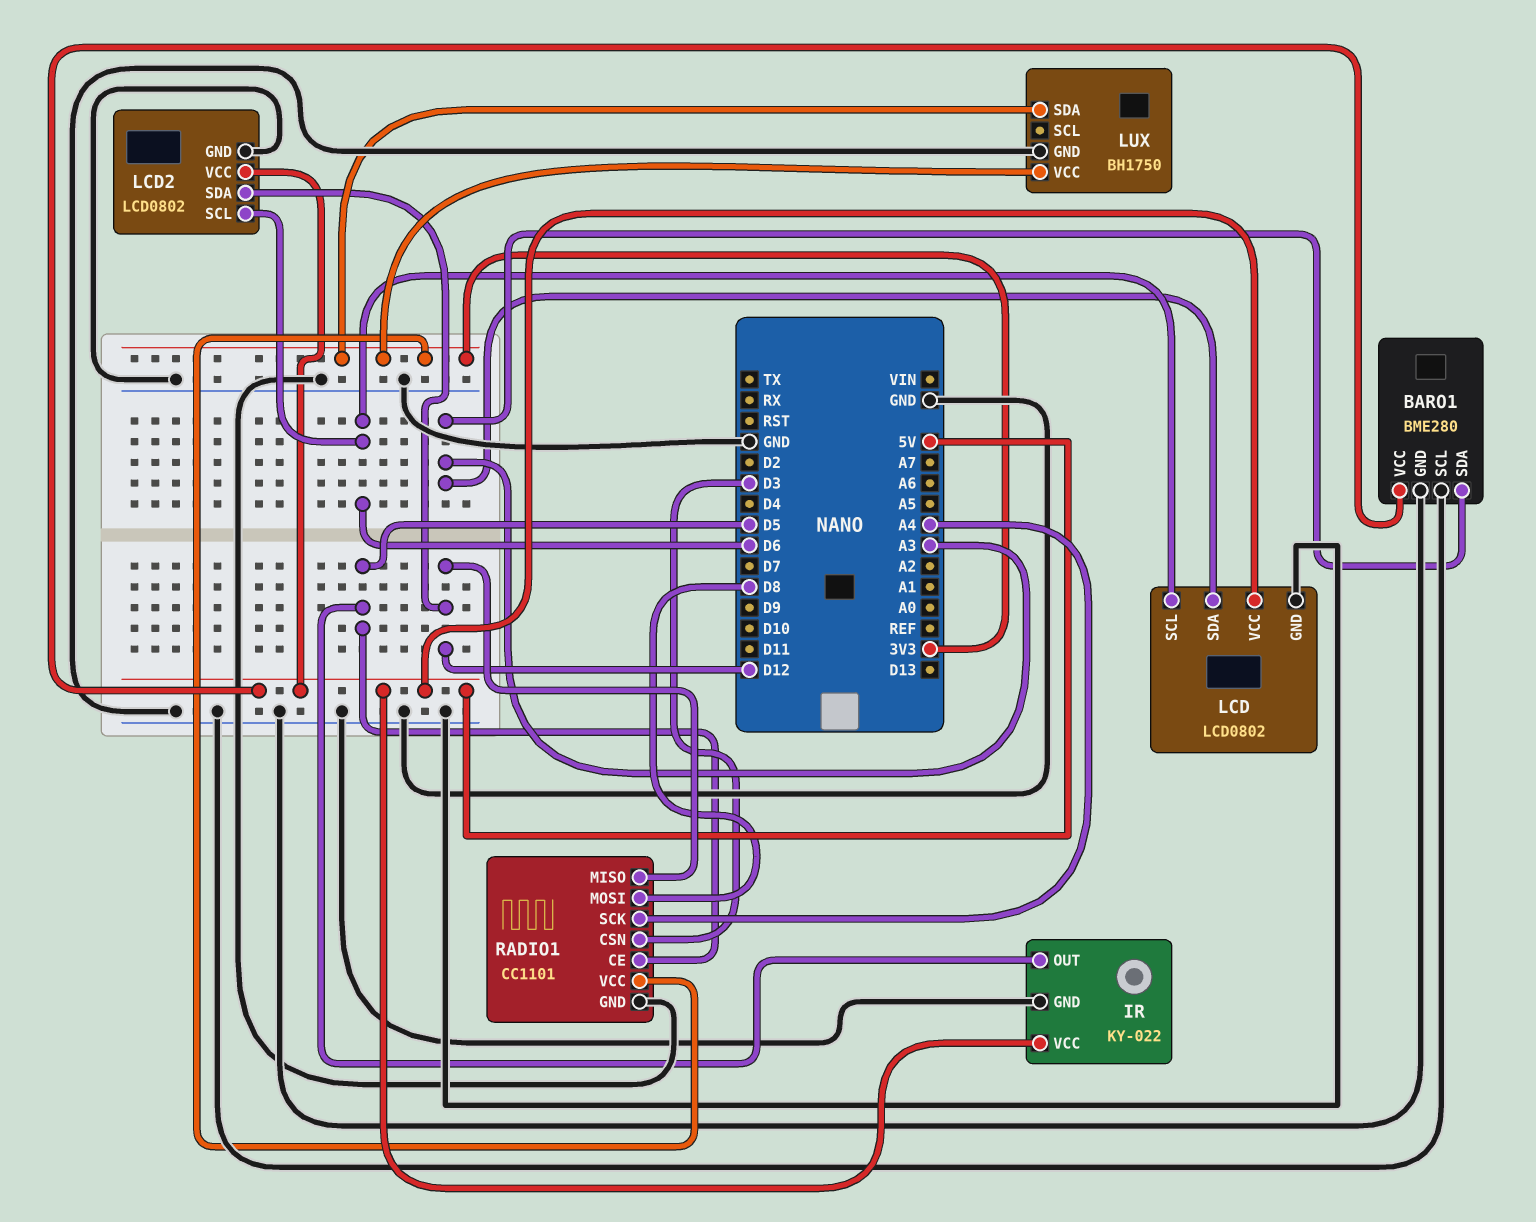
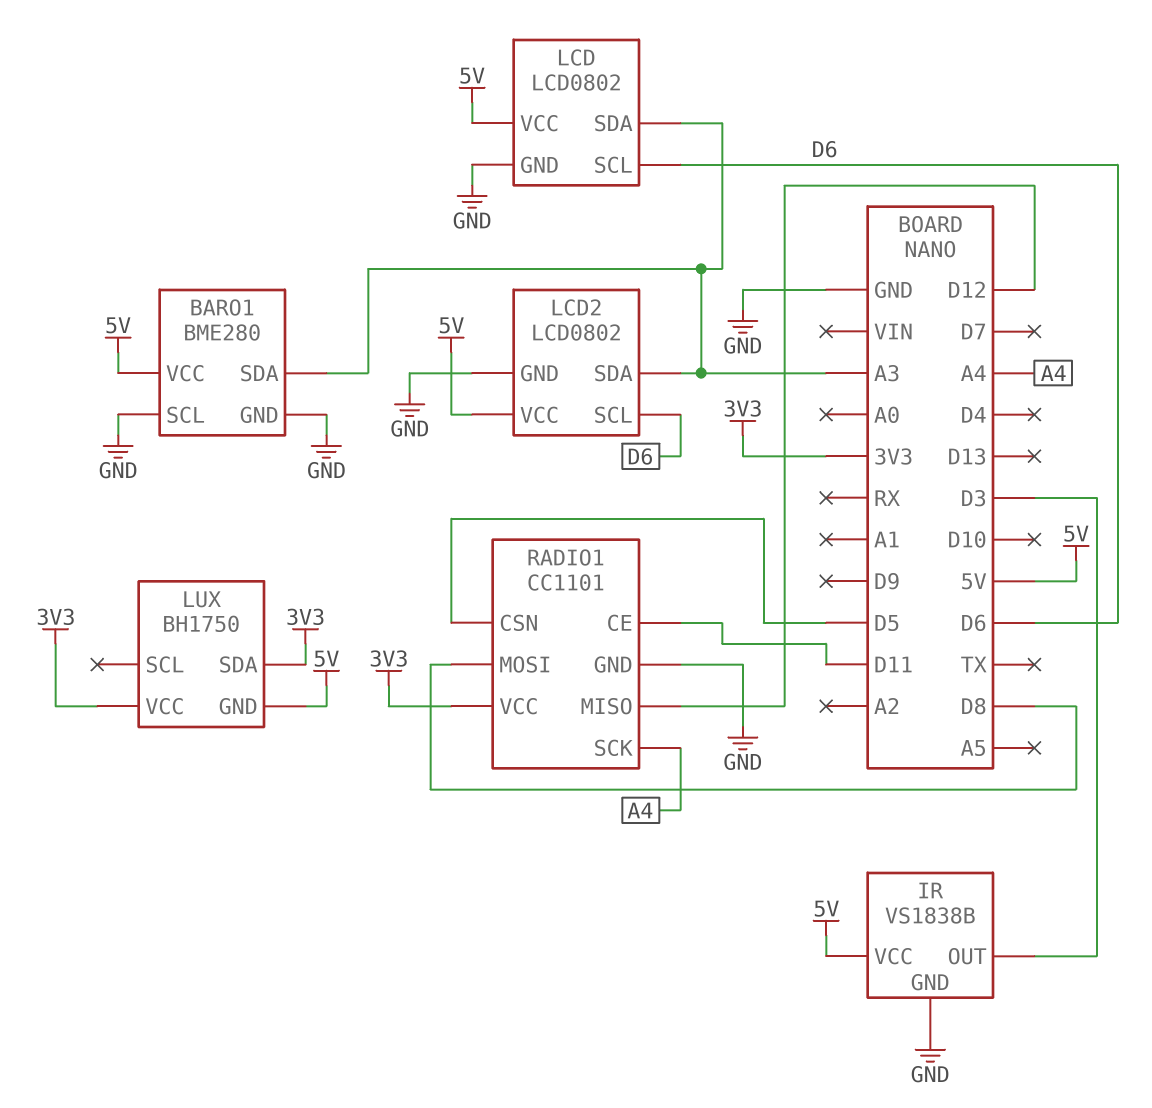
IR: KY-022 -> VS1838B
IR pin OUT: D5 -> D3
LCD2 pin SDA: D12 -> A3
LUX pin GND: GND -> 5V
RADIO1 pin CE: D5 -> D11
RADIO1 pin CSN: D3 -> D5

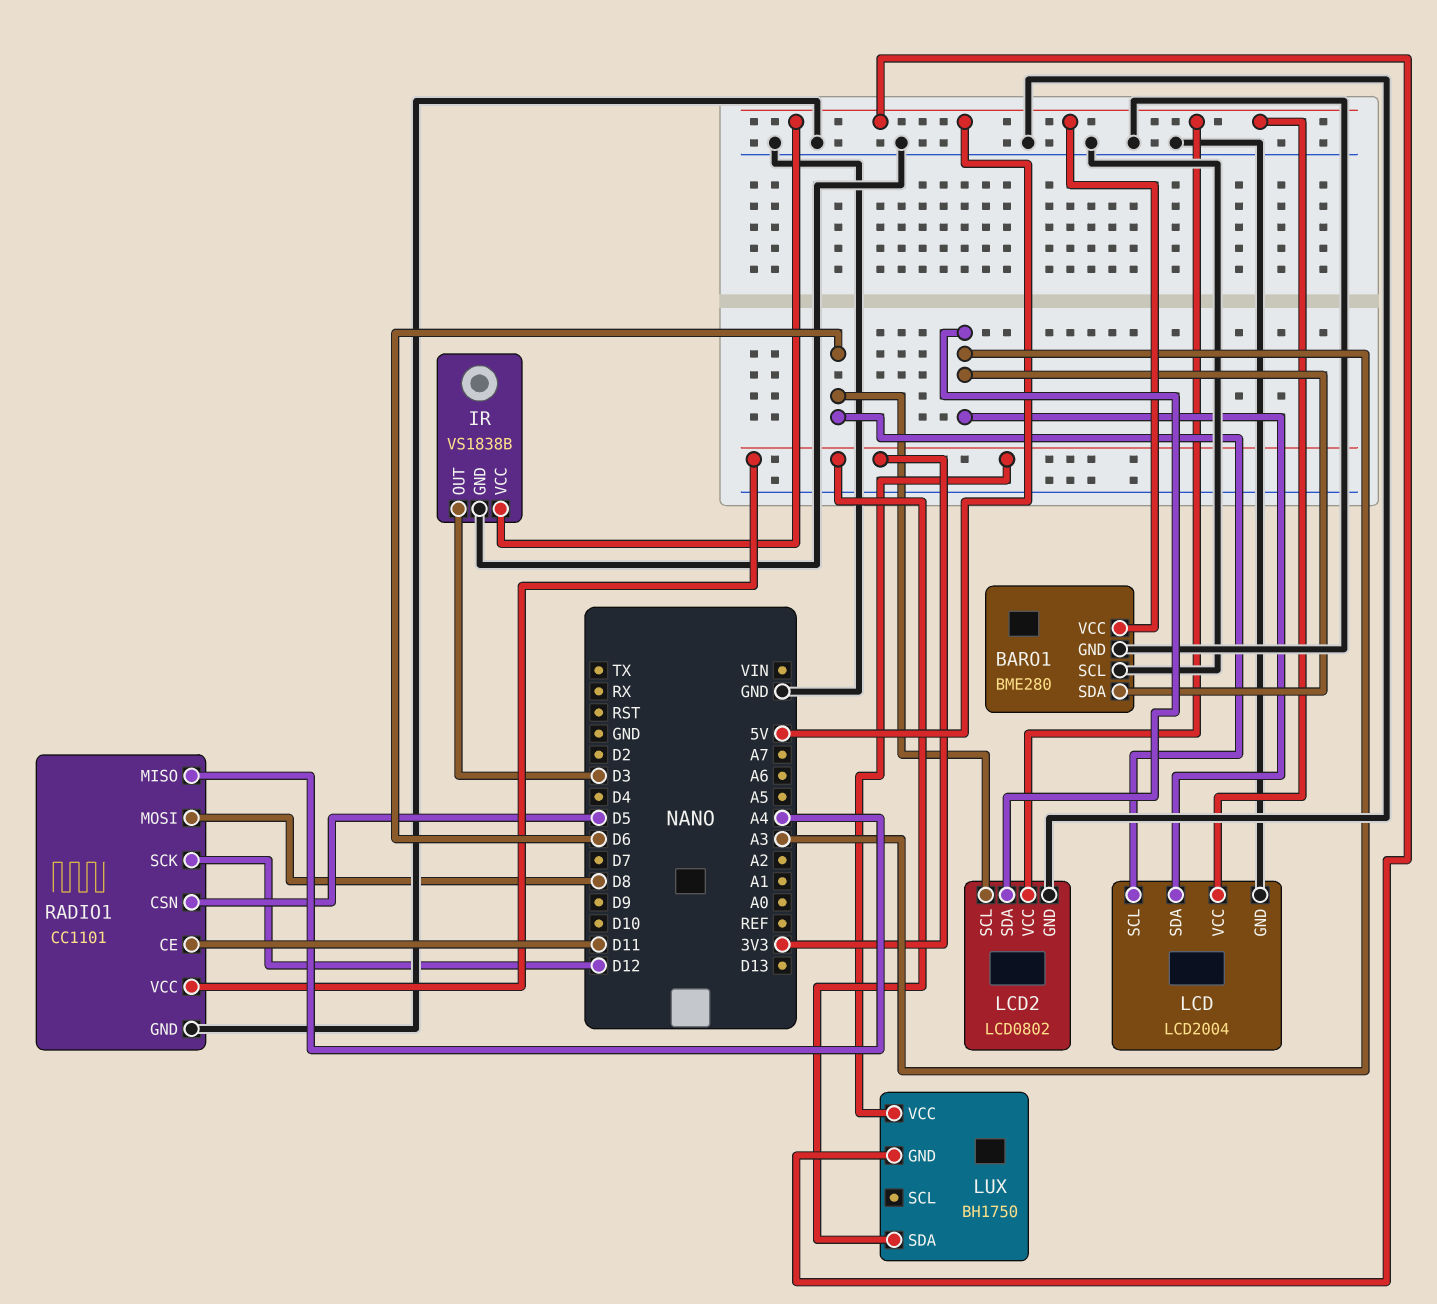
LCD: LCD0802 -> LCD2004
RADIO1 pin MISO: D12 -> A4
RADIO1 pin SCK: A4 -> D12

